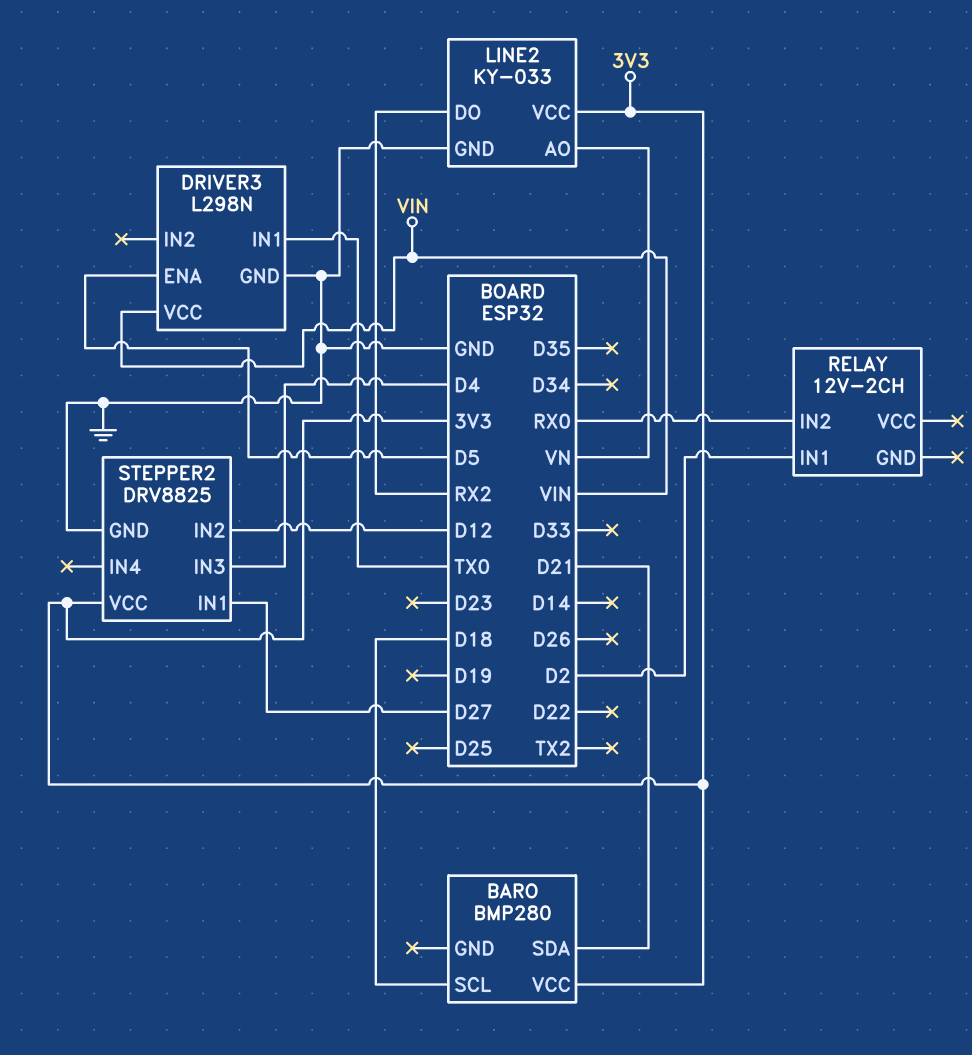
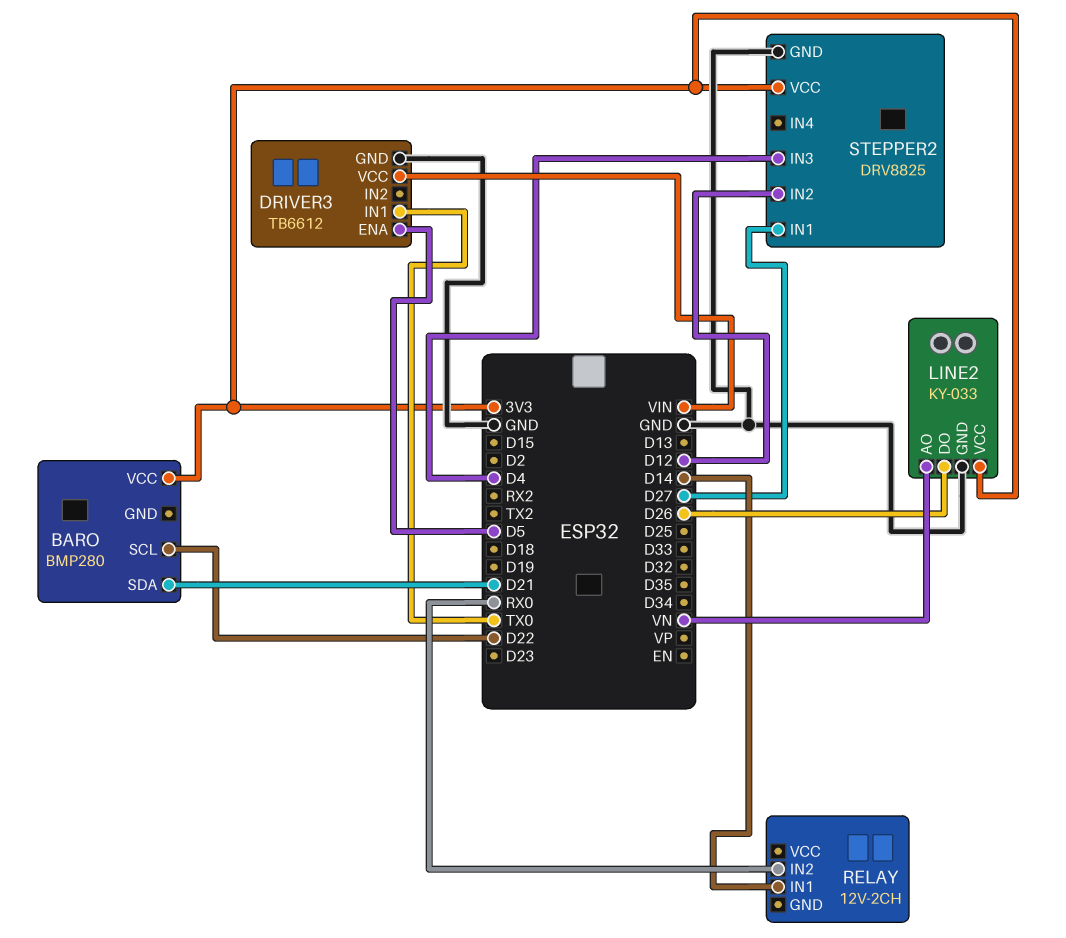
BARO pin SCL: D18 -> D22
DRIVER3: L298N -> TB6612
LINE2 pin DO: RX2 -> D26
RELAY pin IN1: D2 -> D14

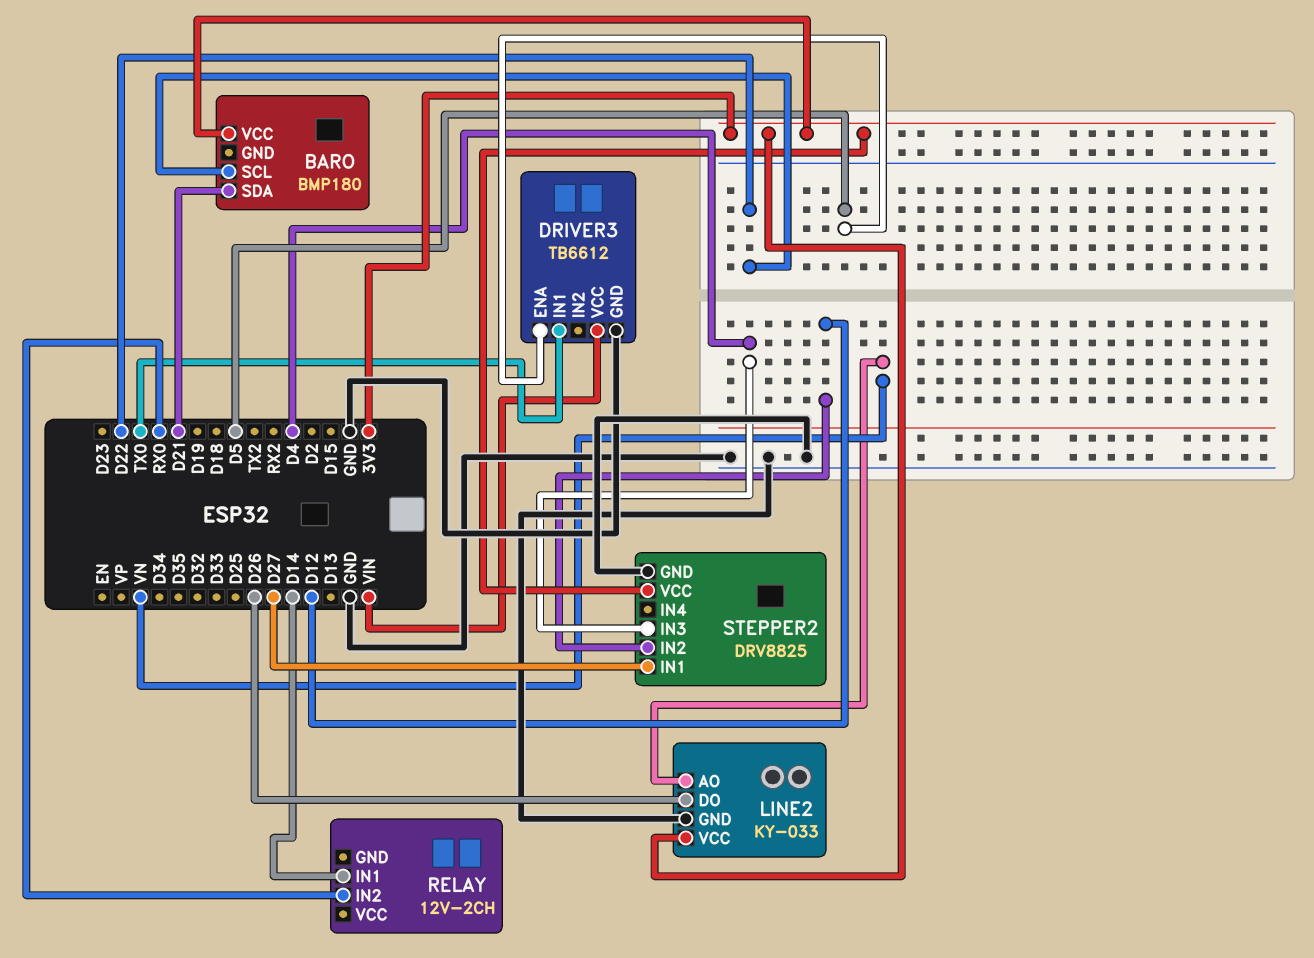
BARO: BMP280 -> BMP180

